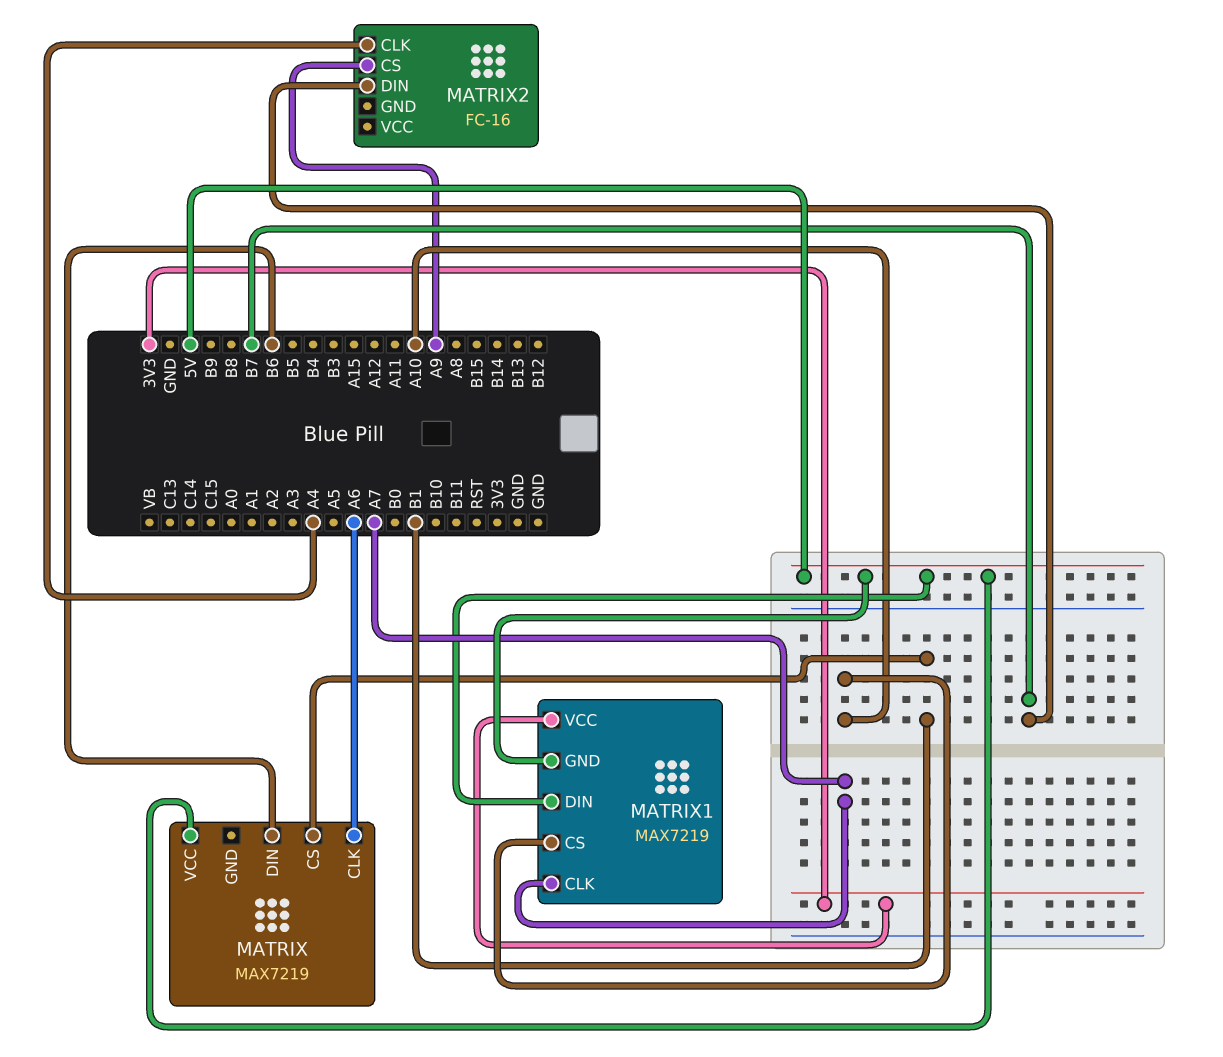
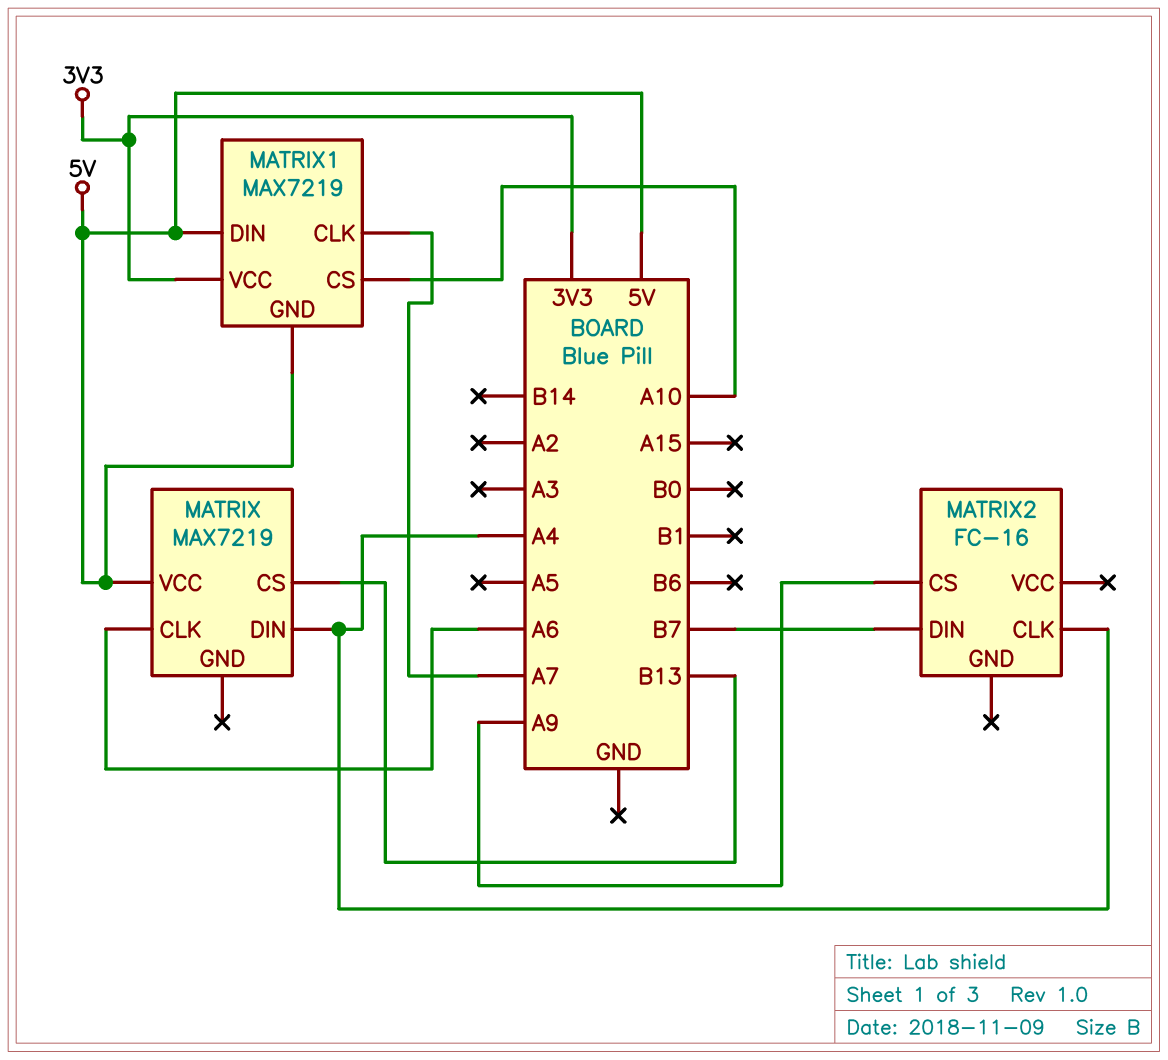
MATRIX pin CS: B1 -> B13
MATRIX pin DIN: B6 -> A4

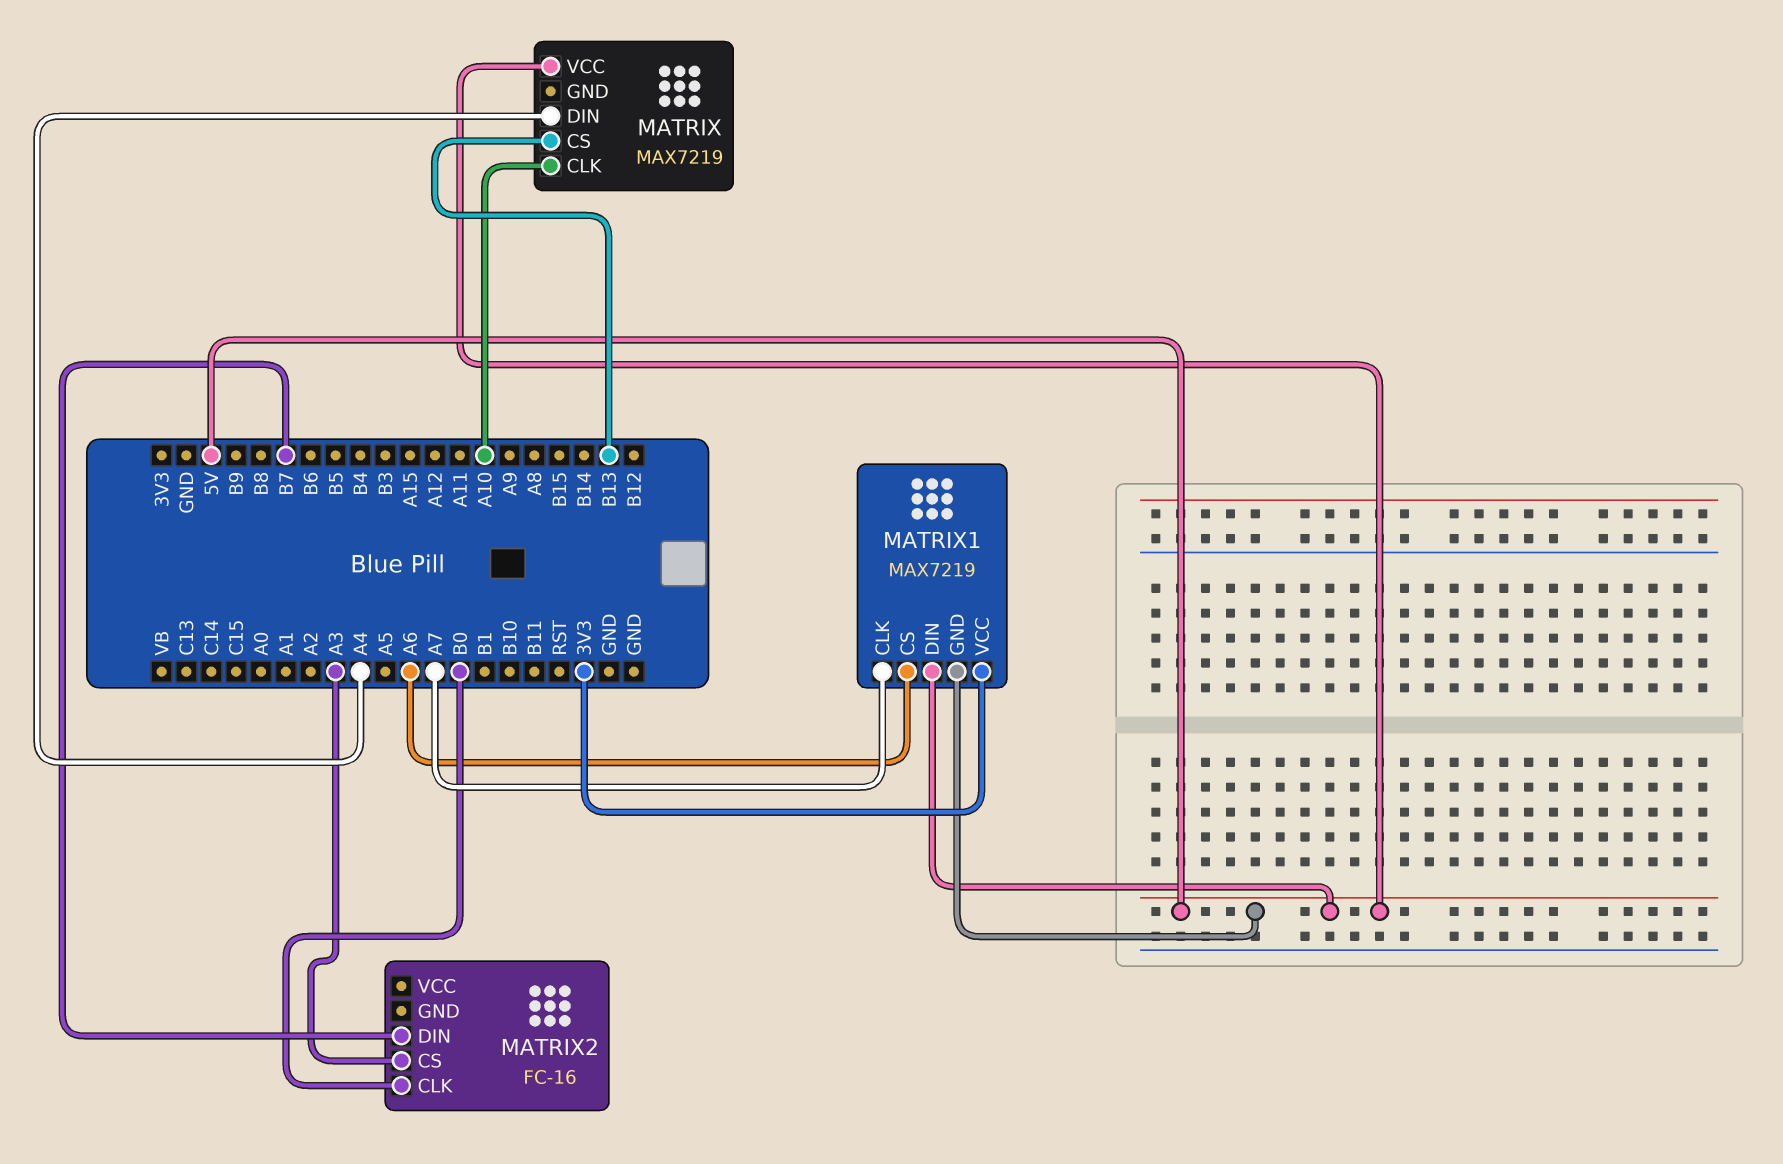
MATRIX pin CLK: A6 -> A10
MATRIX1 pin CS: A10 -> A6
MATRIX2 pin CLK: A4 -> B0
MATRIX2 pin CS: A9 -> A3

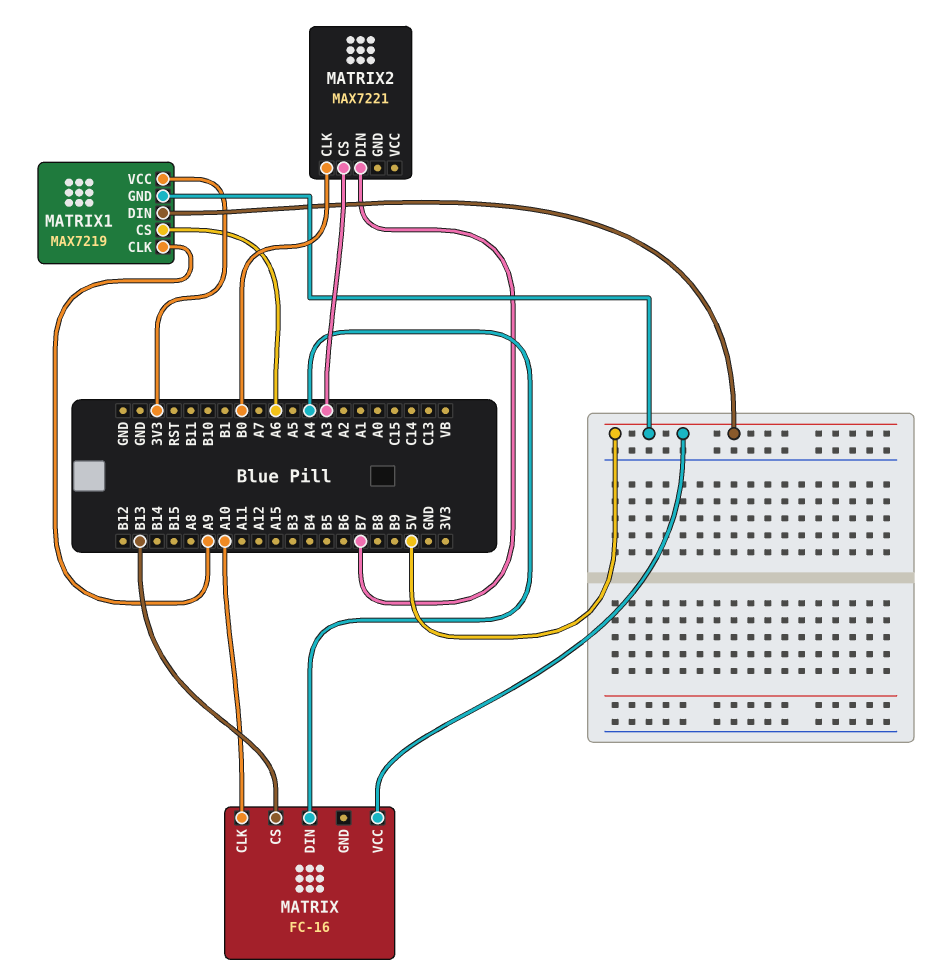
MATRIX: MAX7219 -> FC-16
MATRIX1 pin CLK: A7 -> A9
MATRIX2: FC-16 -> MAX7221

